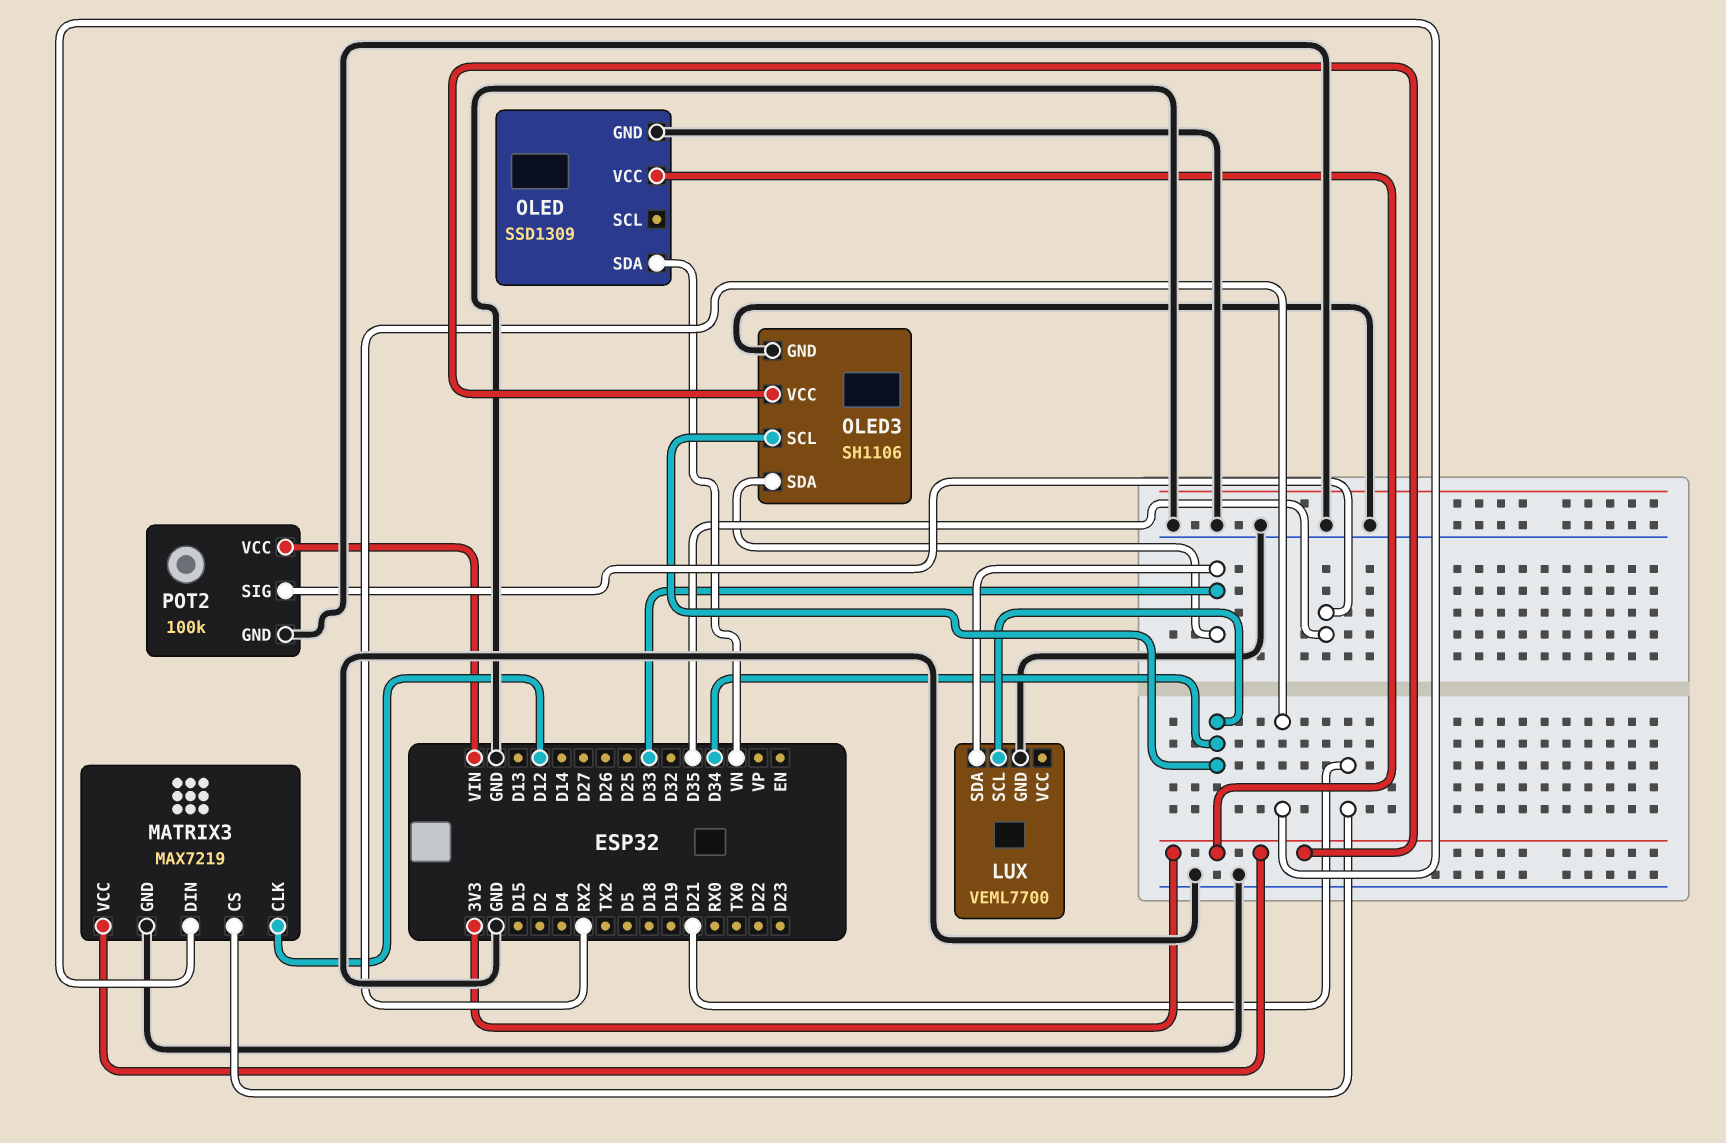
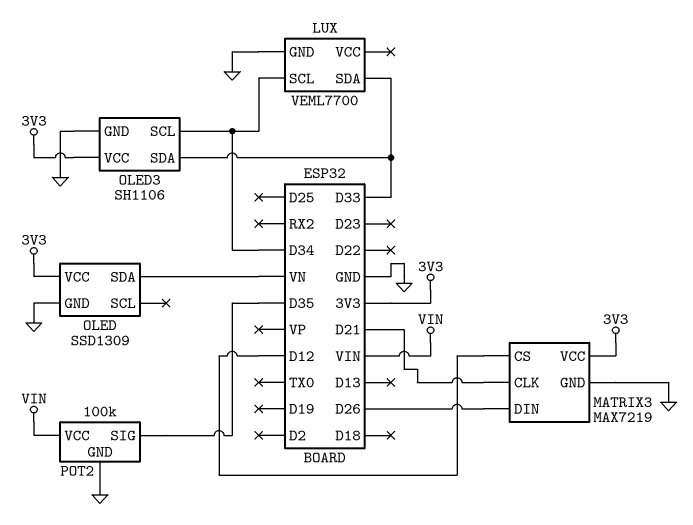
MATRIX3 pin CLK: D12 -> D21
MATRIX3 pin CS: D21 -> D12
MATRIX3 pin DIN: RX2 -> D26

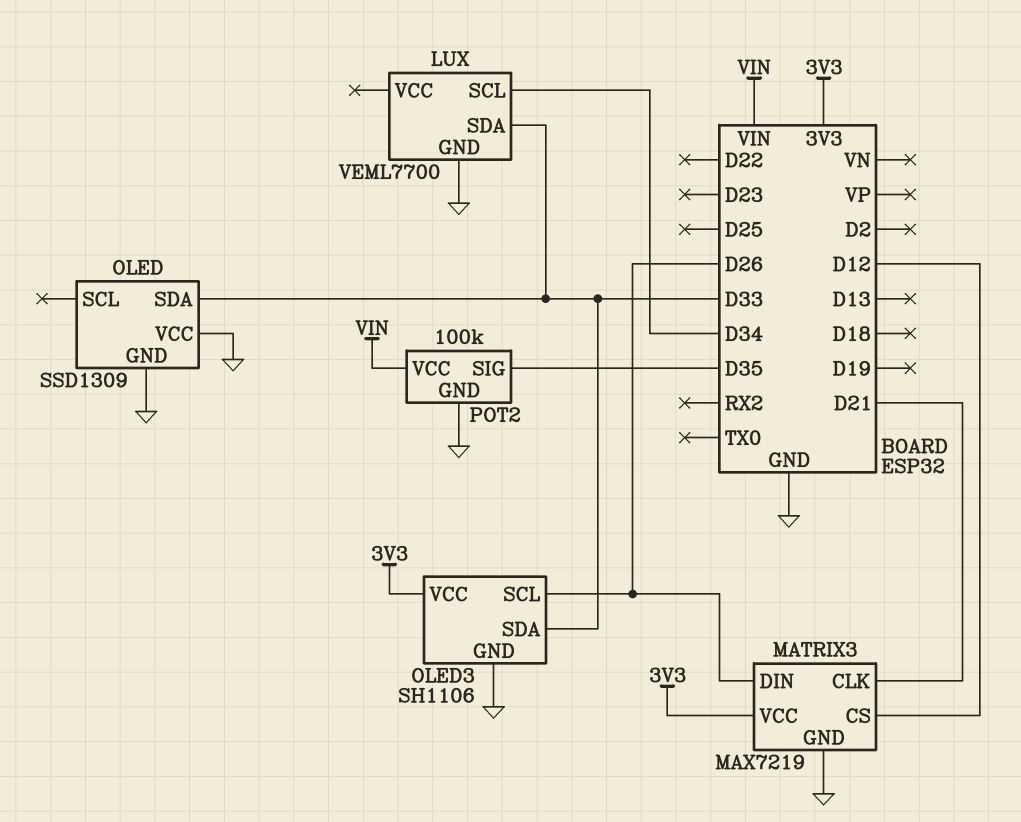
OLED pin SDA: VN -> D33
OLED pin VCC: 3V3 -> GND
OLED3 pin SCL: D34 -> D26

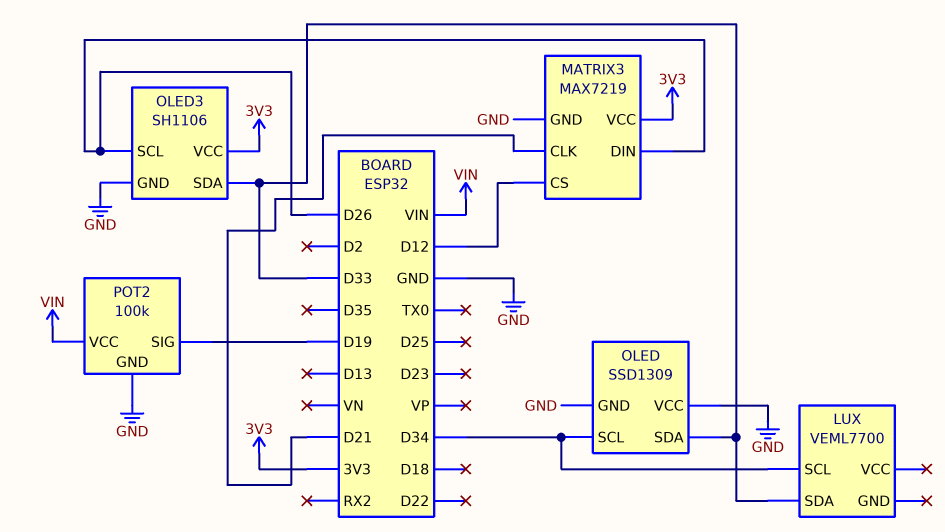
LUX pin GND: GND -> none
OLED pin SCL: none -> D34
POT2 pin SIG: D35 -> D19

